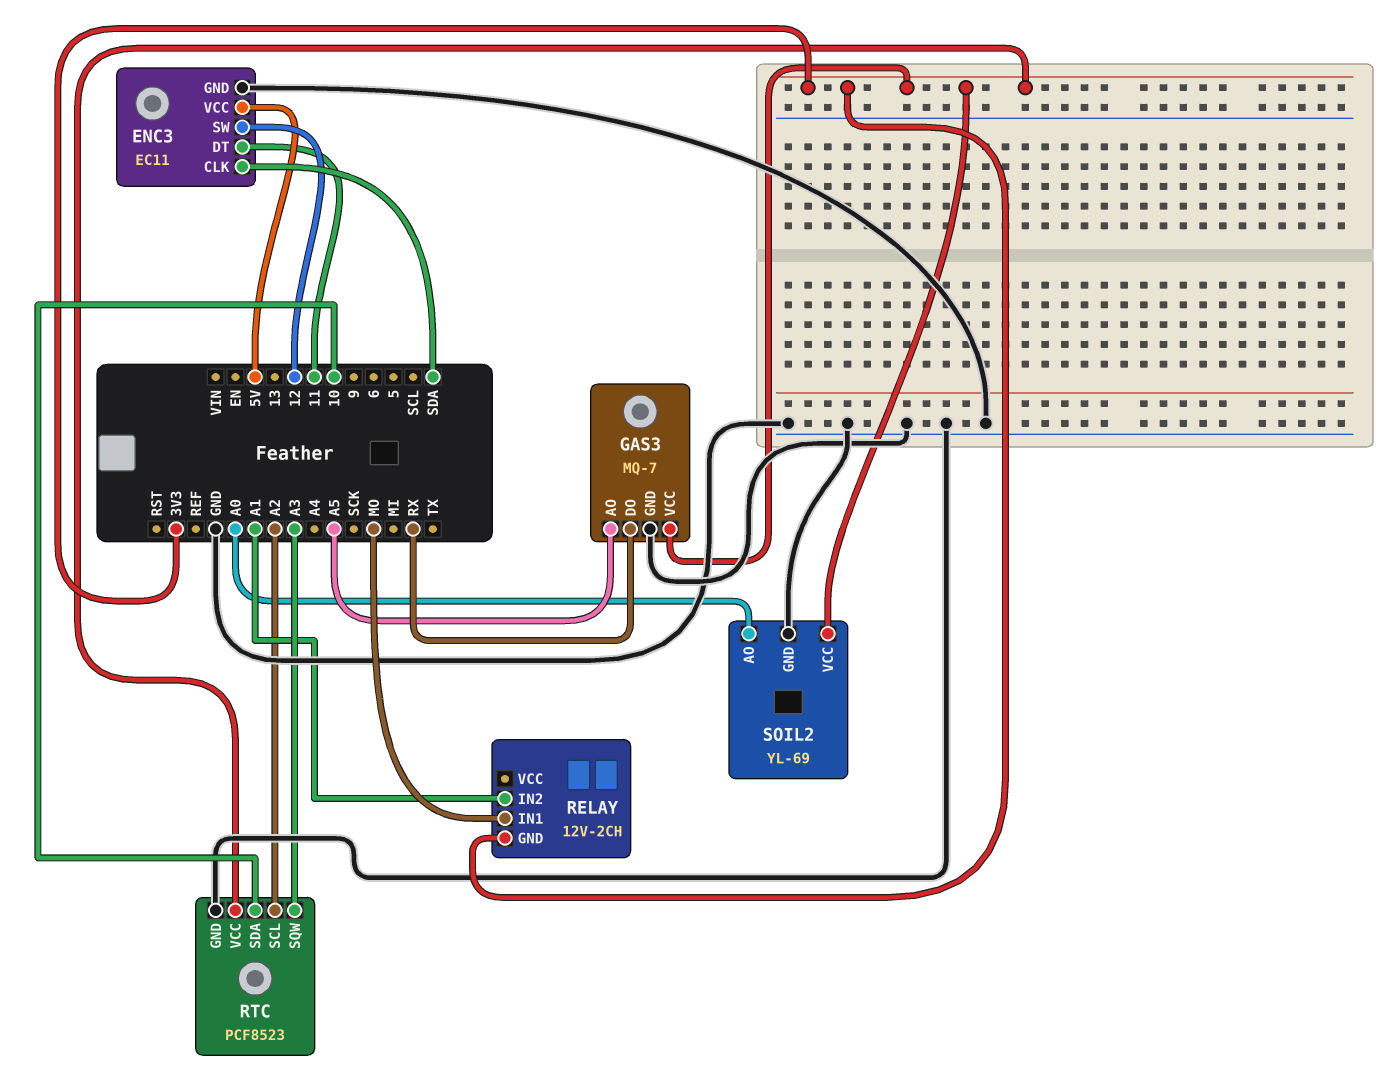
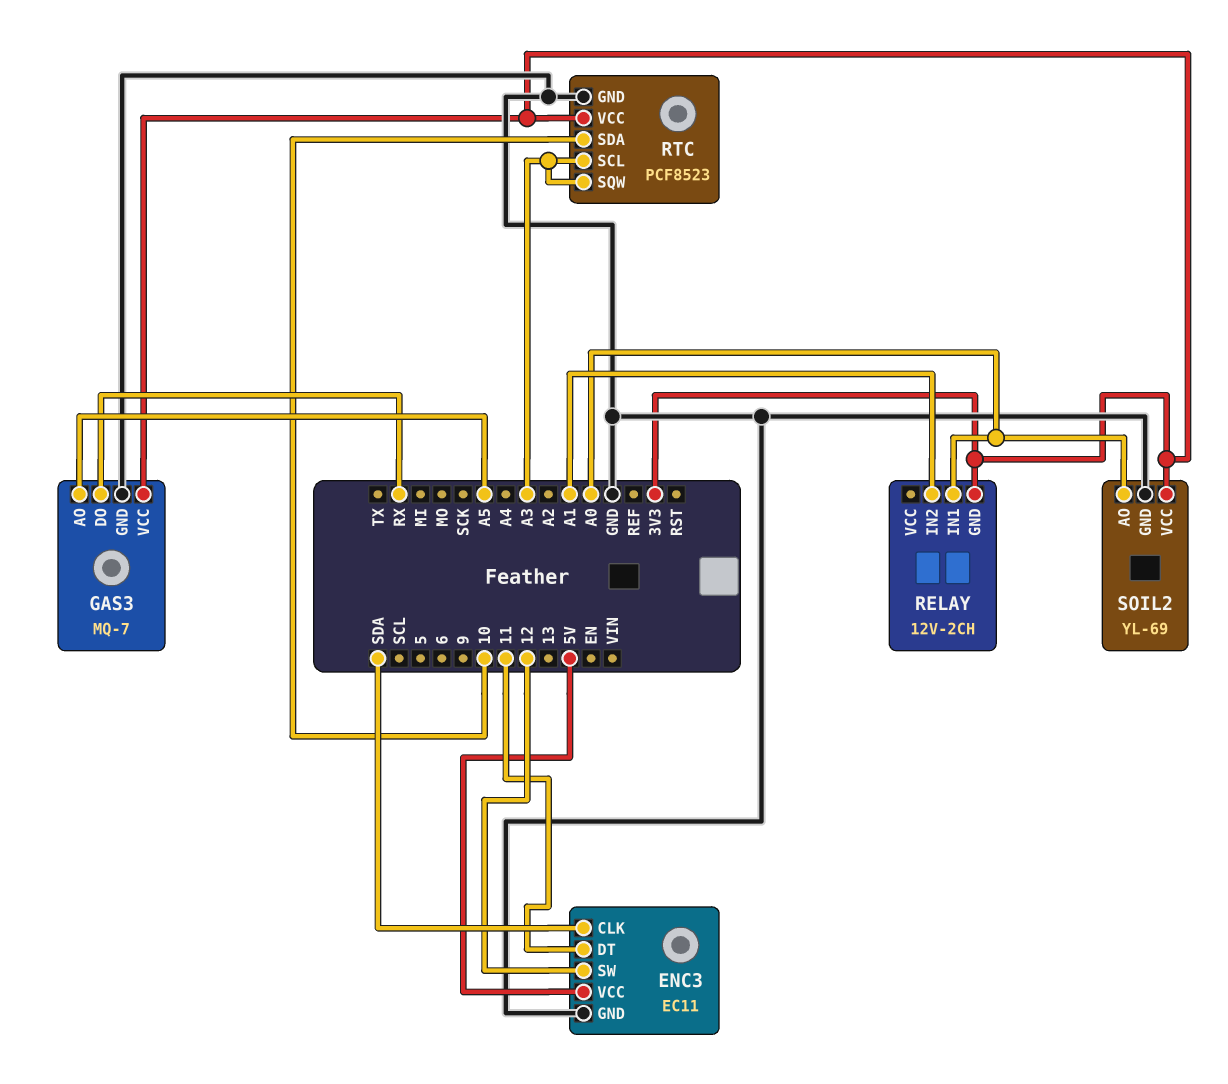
RELAY pin IN1: MO -> A0
RTC pin SCL: A2 -> A3

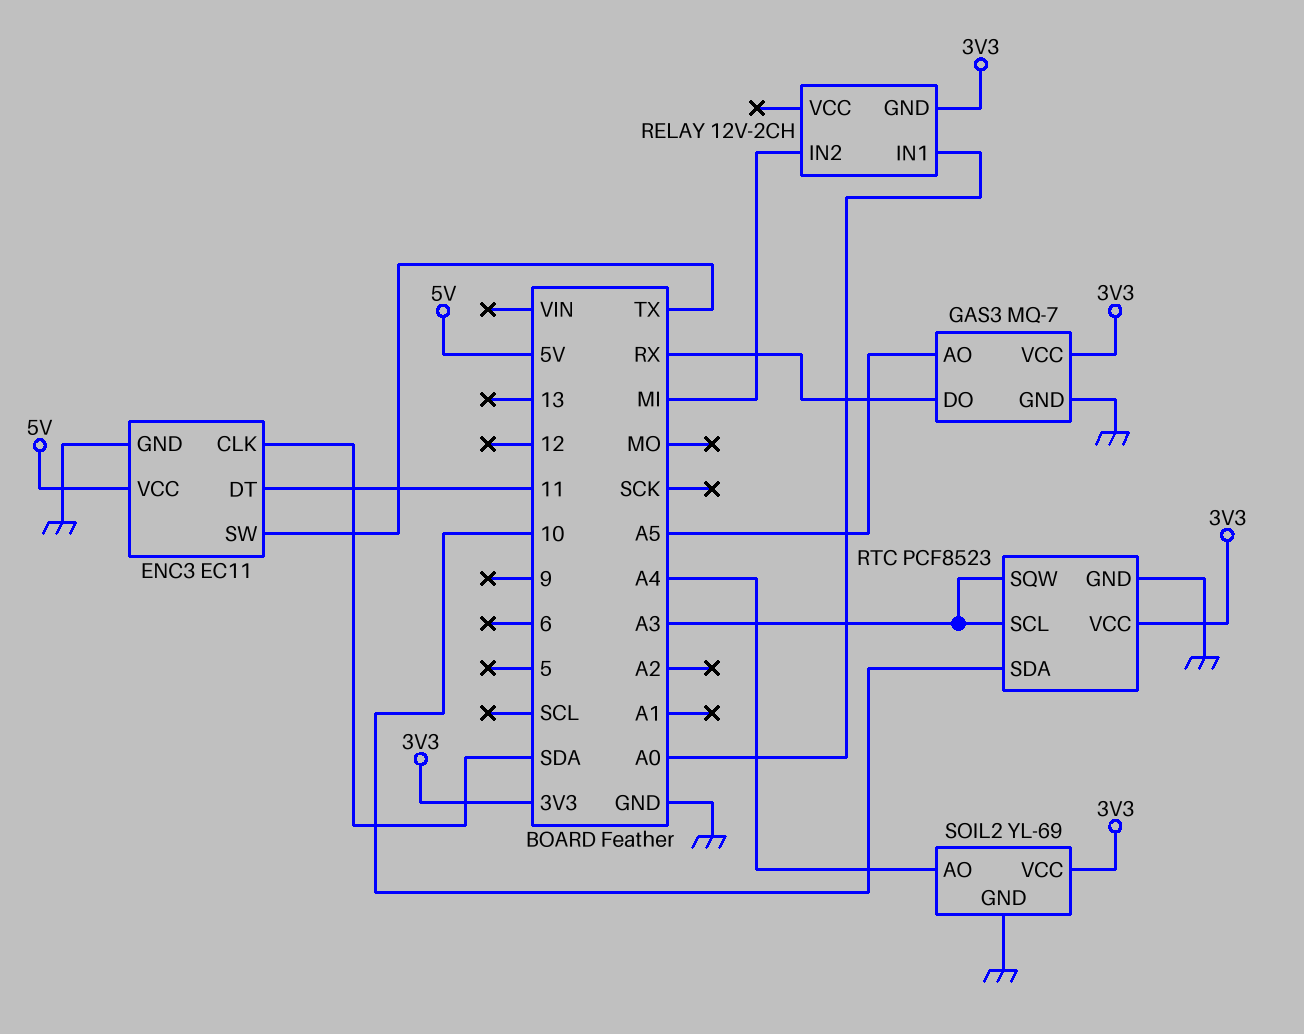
ENC3 pin SW: 12 -> TX
RELAY pin IN2: A1 -> MI
SOIL2 pin AO: A0 -> A4

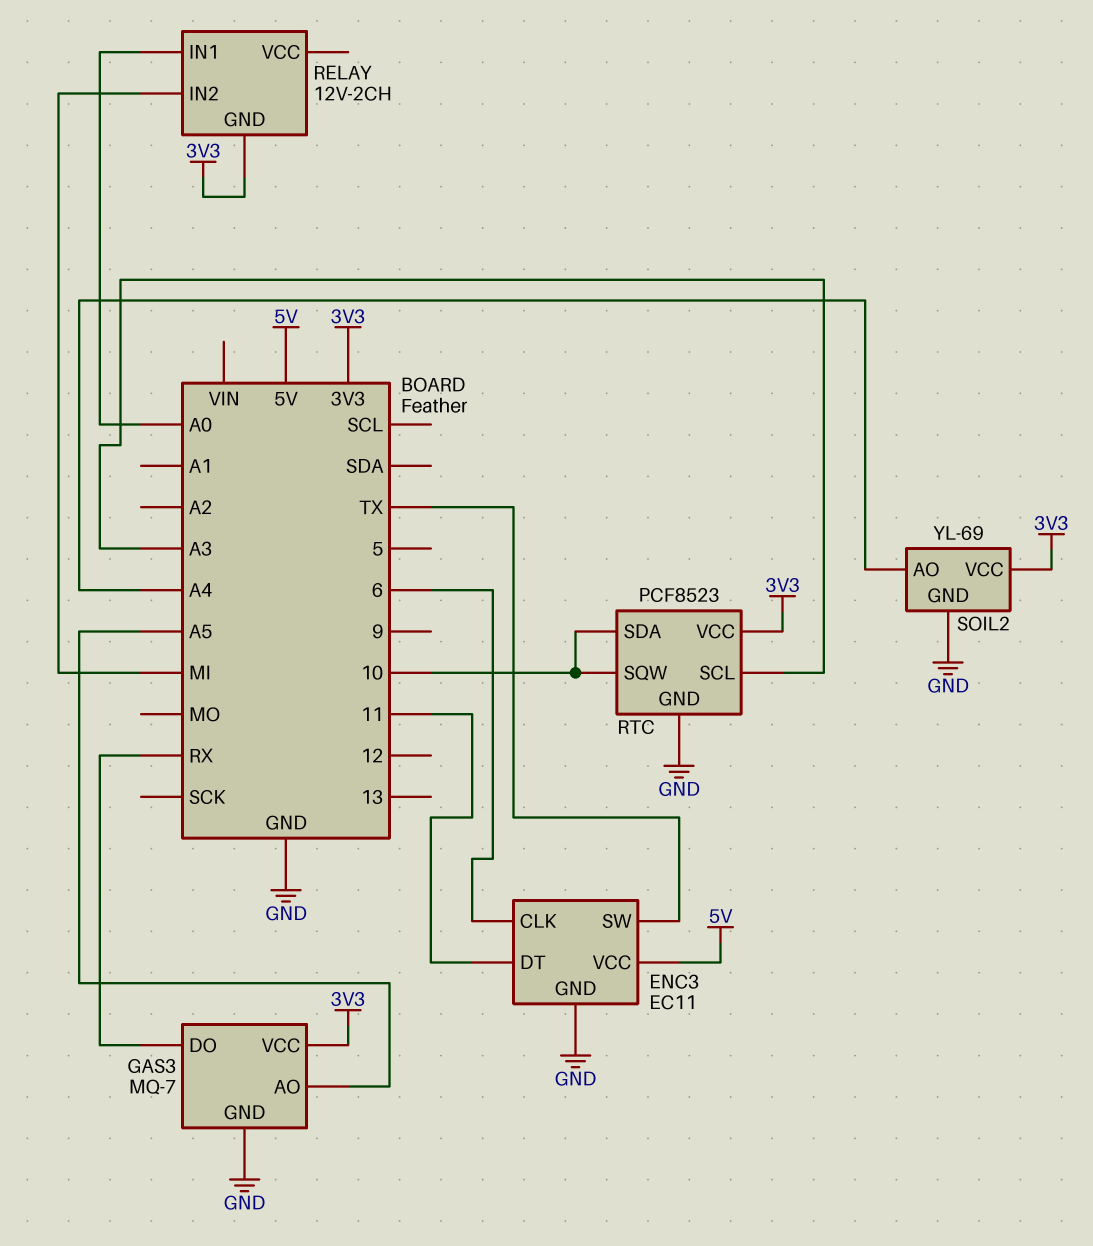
ENC3 pin CLK: SDA -> 6
RTC pin SQW: A3 -> 10

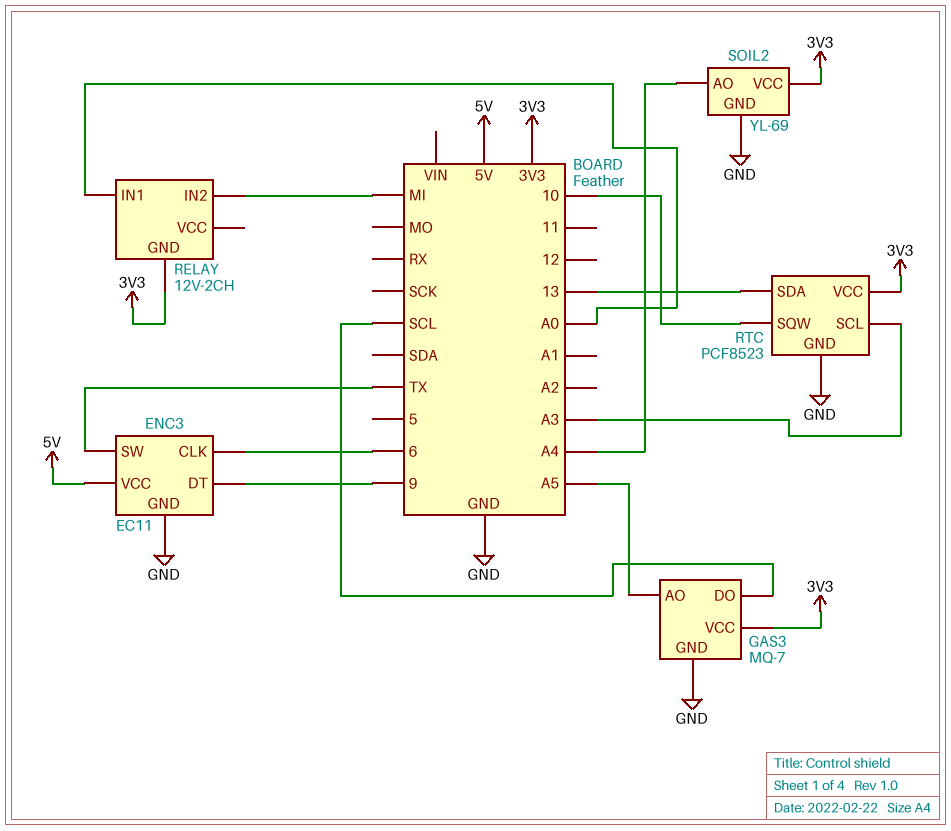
ENC3 pin DT: 11 -> 9
GAS3 pin DO: RX -> SCL
RTC pin SDA: 10 -> 13

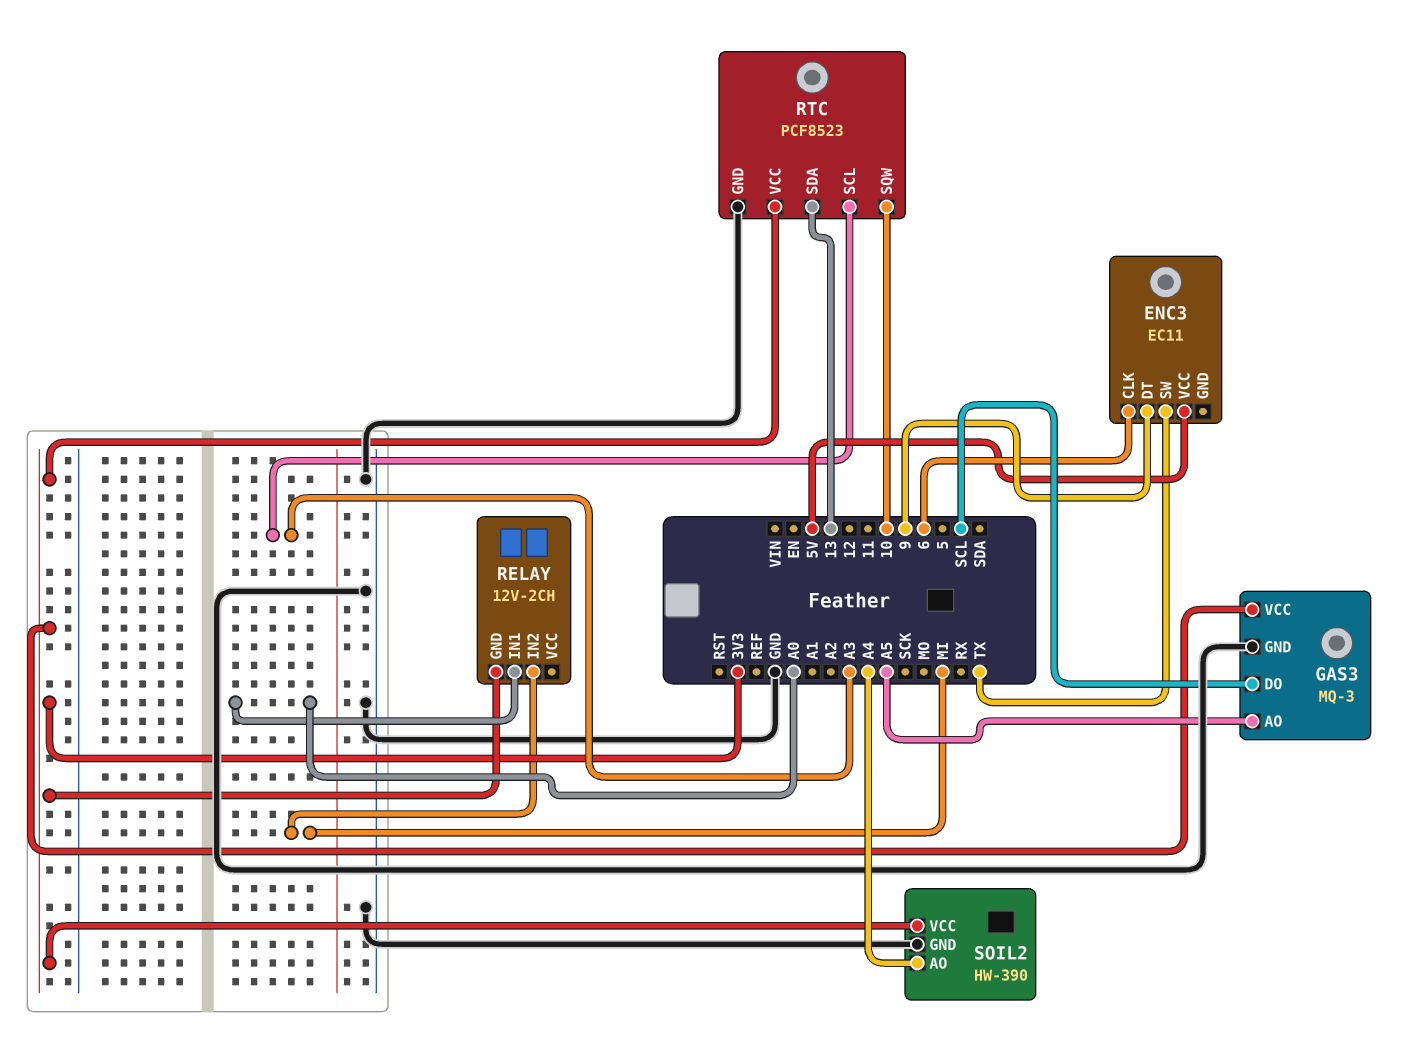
ENC3 pin GND: GND -> none
GAS3: MQ-7 -> MQ-3
SOIL2: YL-69 -> HW-390

